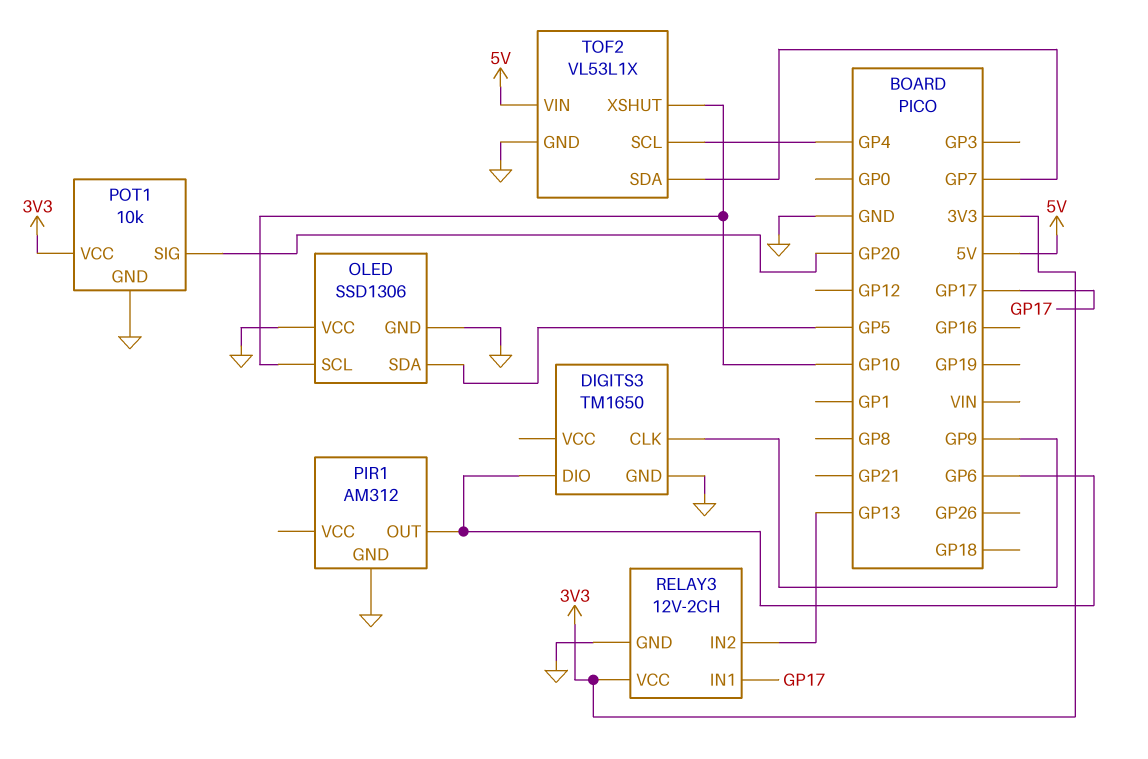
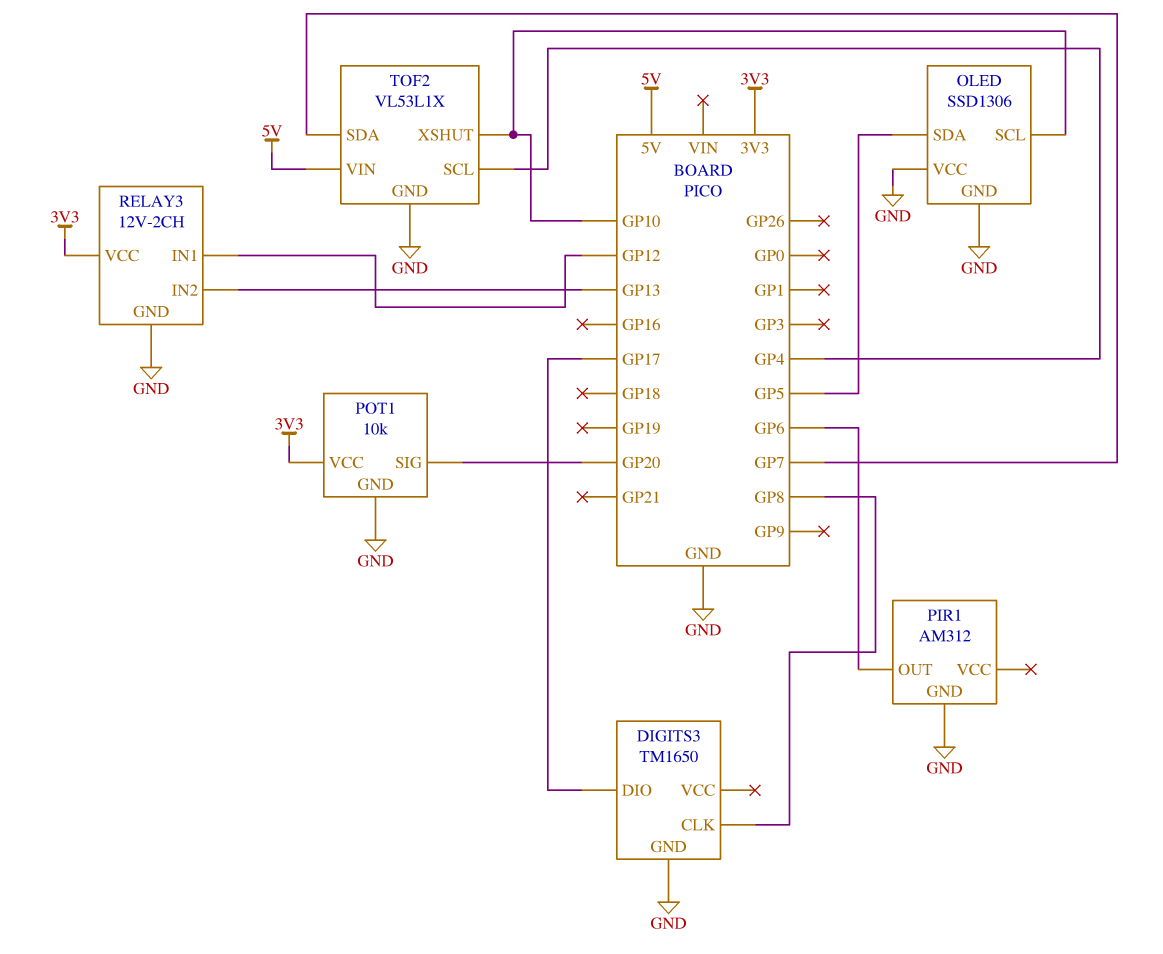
DIGITS3 pin CLK: GP9 -> GP8
DIGITS3 pin DIO: GP6 -> GP17
RELAY3 pin IN1: GP17 -> GP12

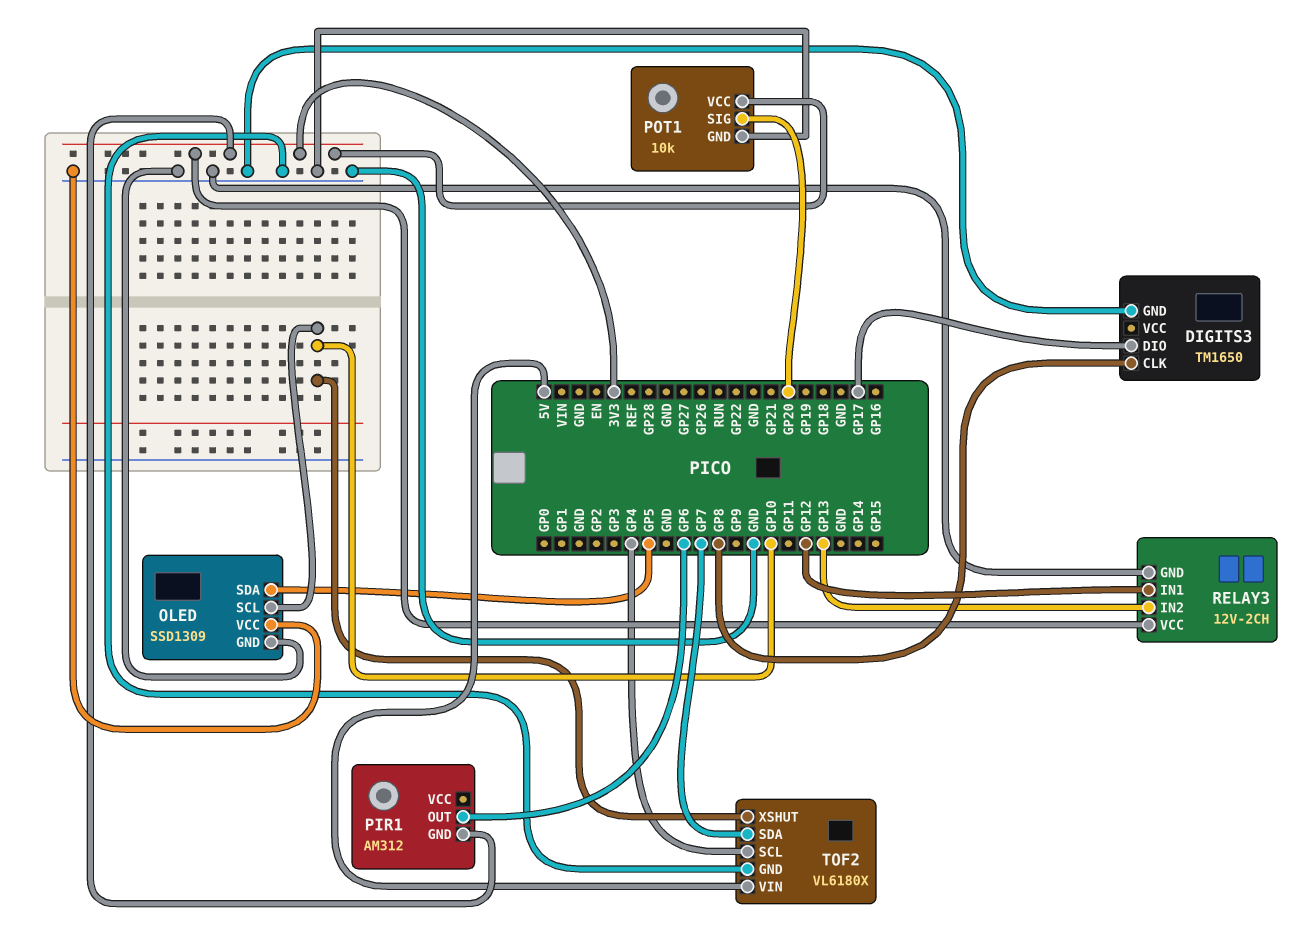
OLED: SSD1306 -> SSD1309
PIR1 pin GND: GND -> 3V3
TOF2: VL53L1X -> VL6180X

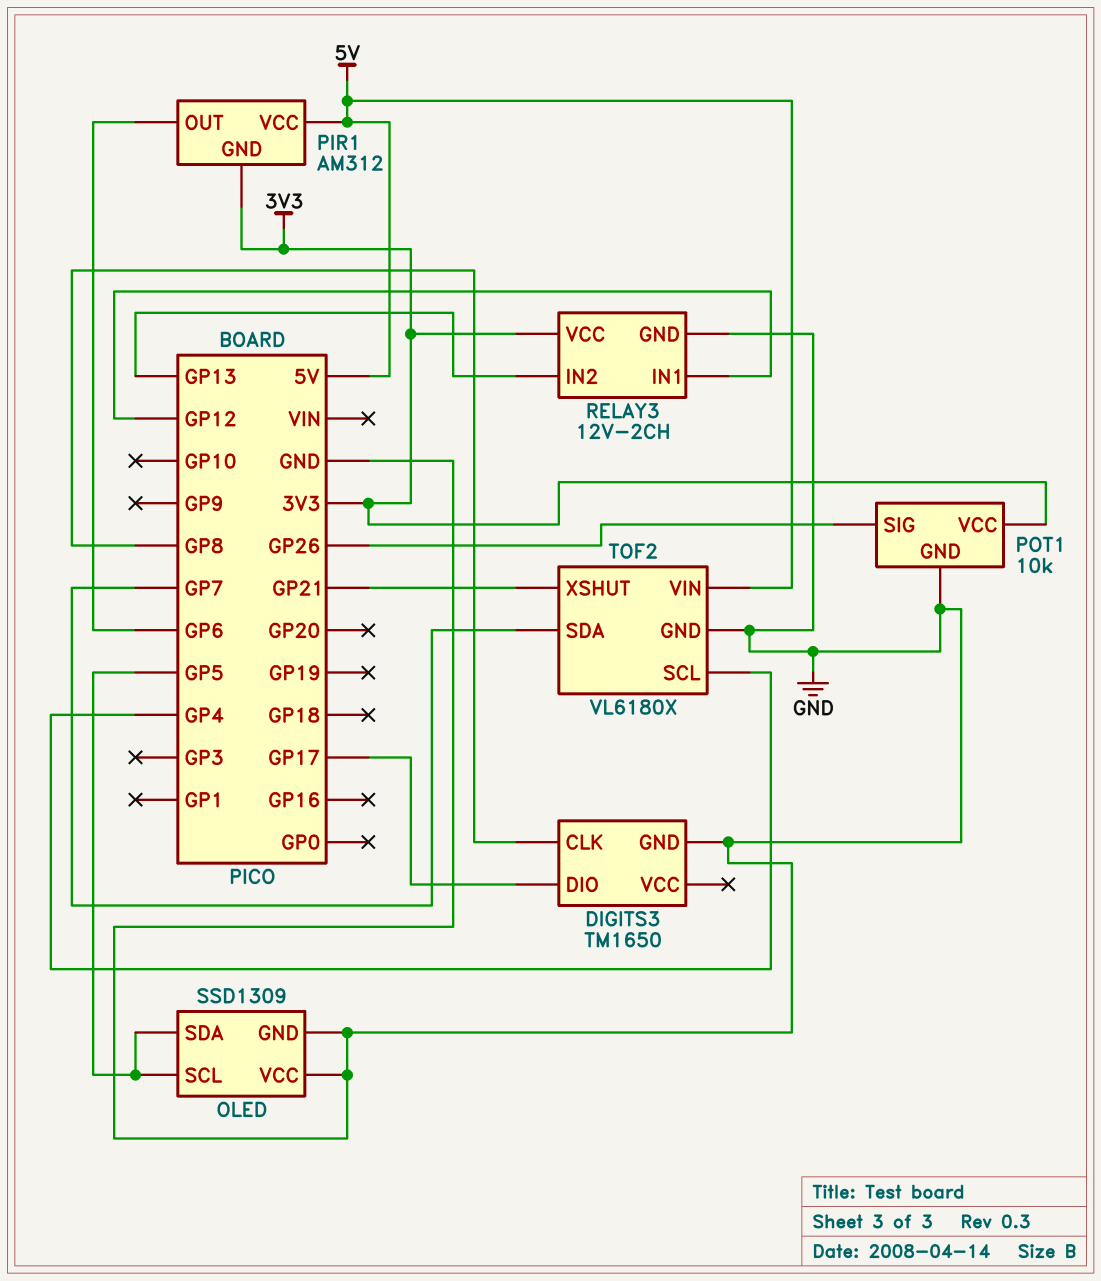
OLED pin SCL: GP10 -> GP5
PIR1 pin VCC: none -> 5V
POT1 pin SIG: GP20 -> GP26
TOF2 pin XSHUT: GP10 -> GP21

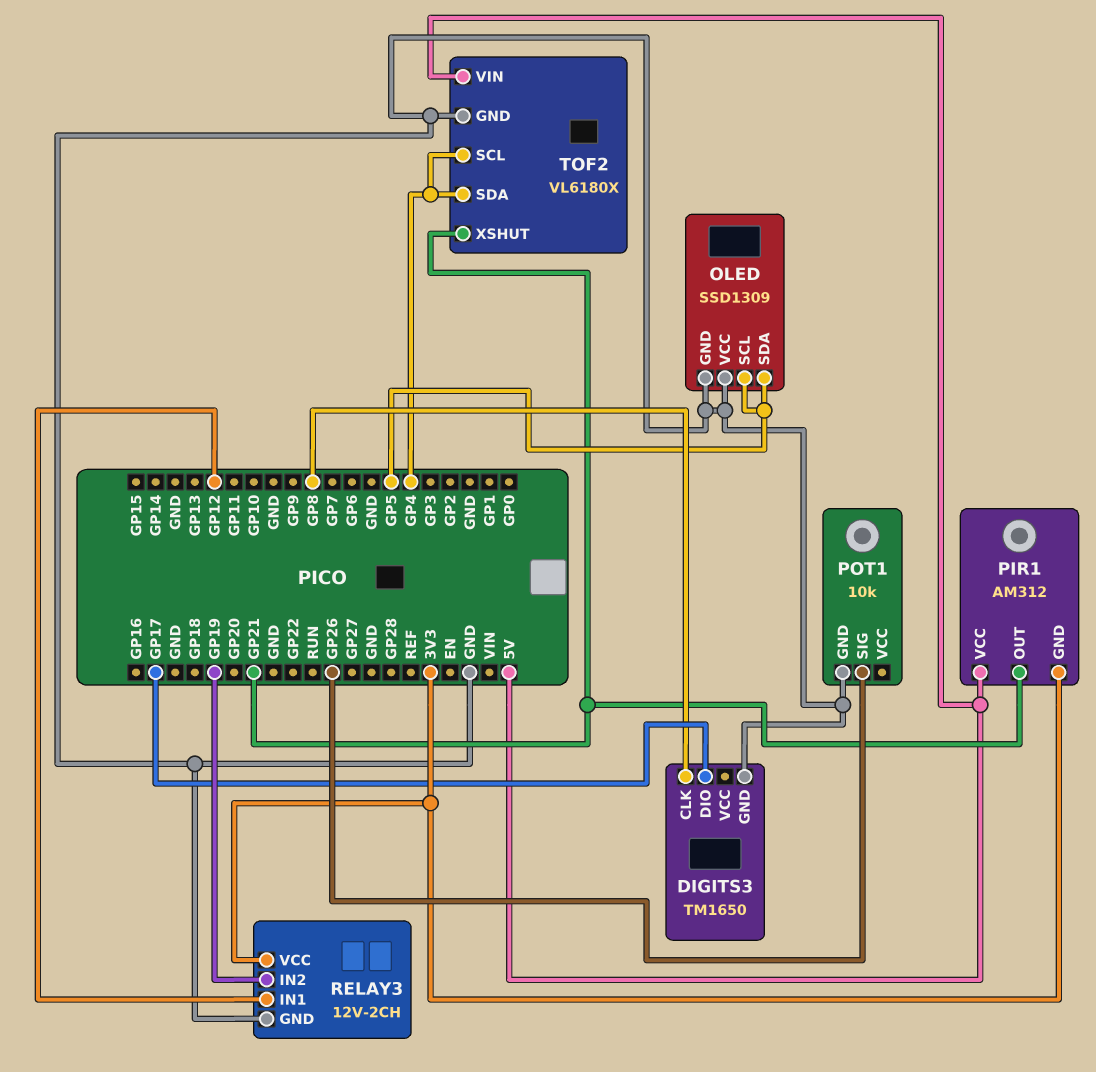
PIR1 pin OUT: GP6 -> GP21
POT1 pin VCC: 3V3 -> none
RELAY3 pin IN2: GP13 -> GP19
TOF2 pin SDA: GP7 -> GP4

